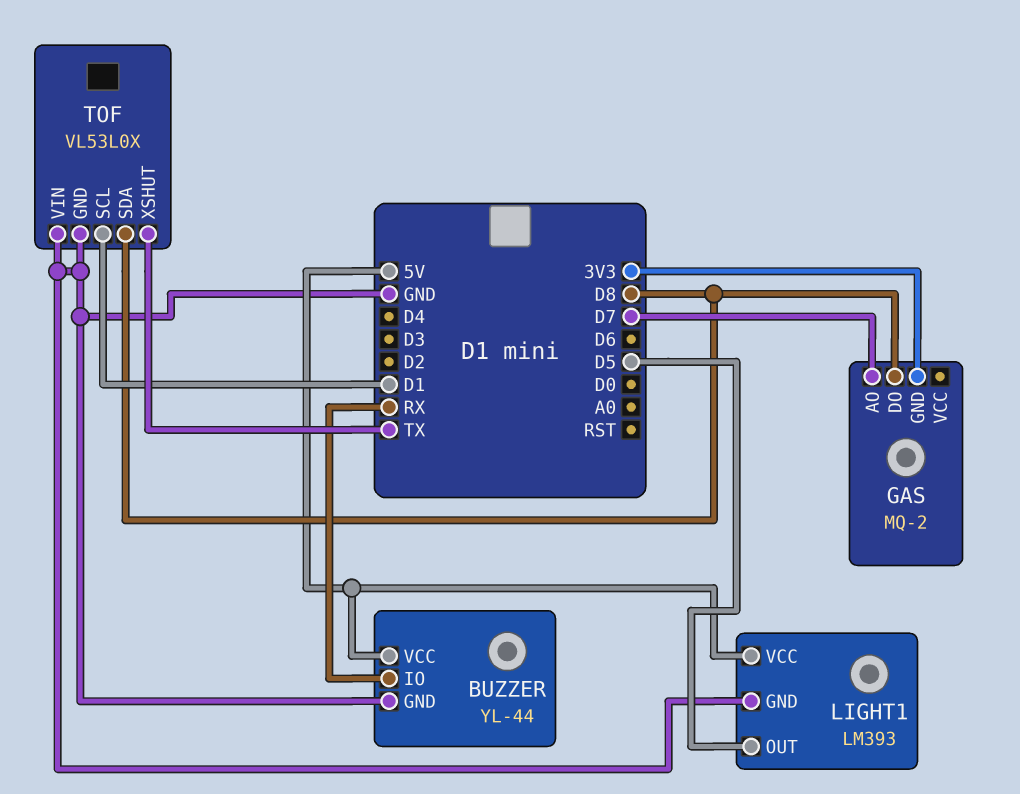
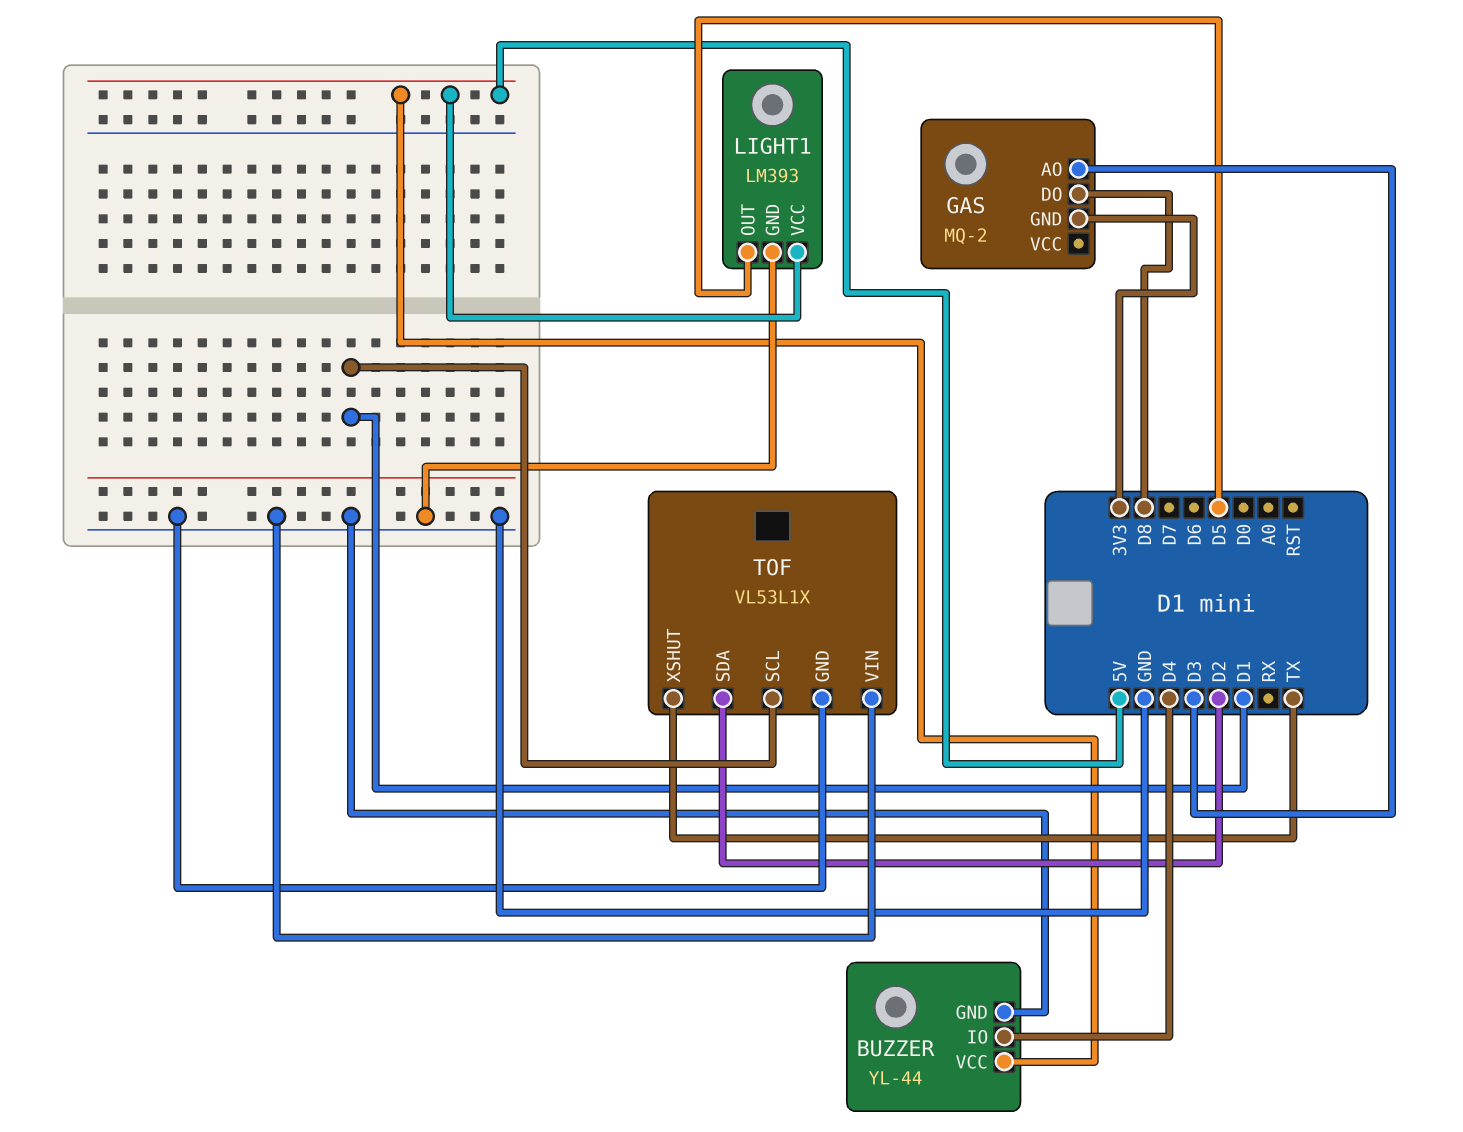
BUZZER pin IO: RX -> D4
GAS pin AO: D7 -> D3
TOF: VL53L0X -> VL53L1X
TOF pin SDA: D8 -> D2

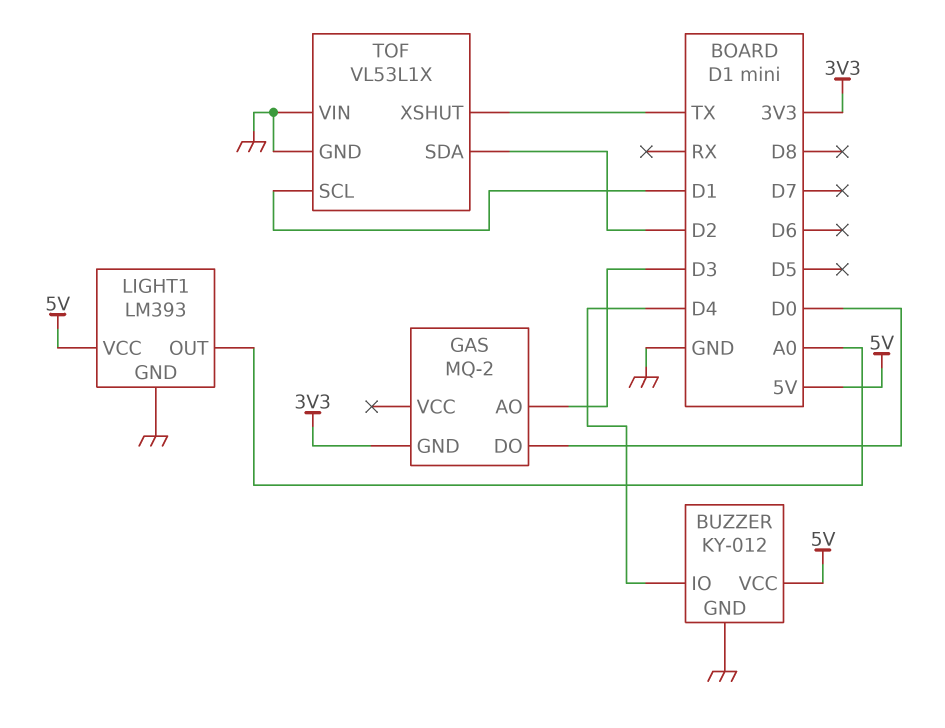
BUZZER: YL-44 -> KY-012
GAS pin DO: D8 -> D0
LIGHT1 pin OUT: D5 -> A0

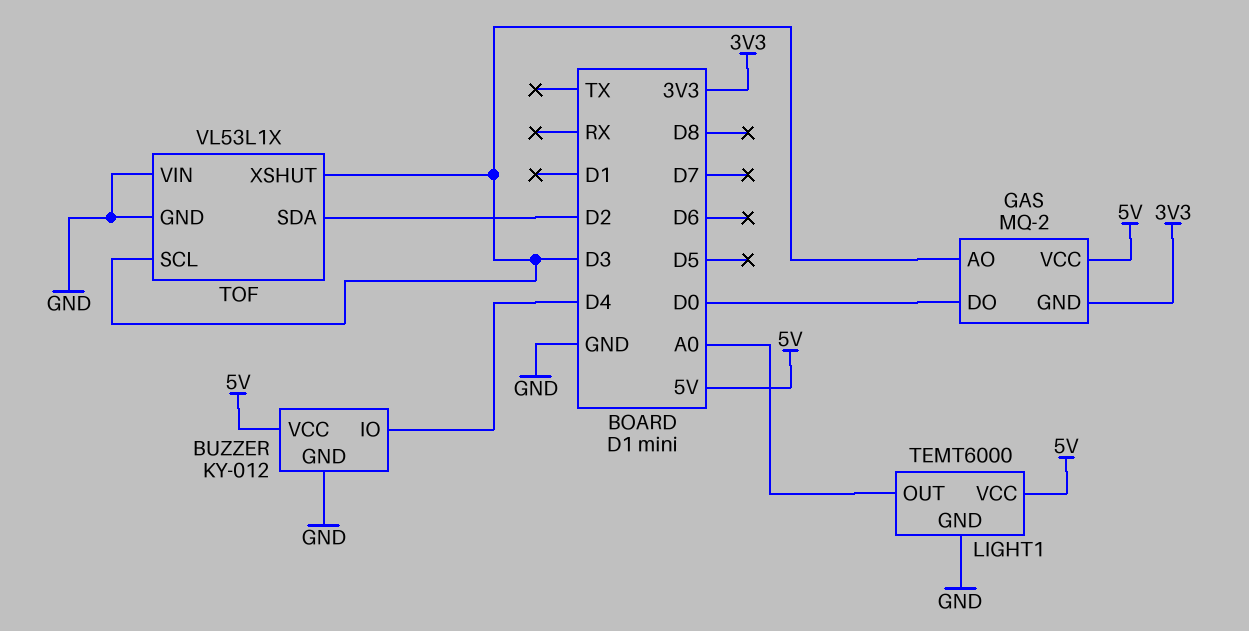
GAS pin VCC: none -> 5V
LIGHT1: LM393 -> TEMT6000
TOF pin SCL: D1 -> D3
TOF pin XSHUT: TX -> D3

